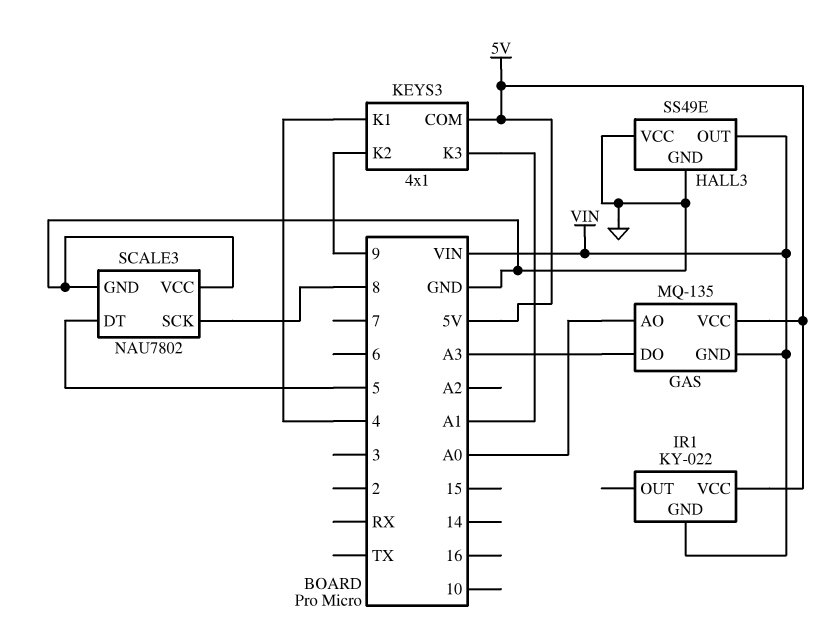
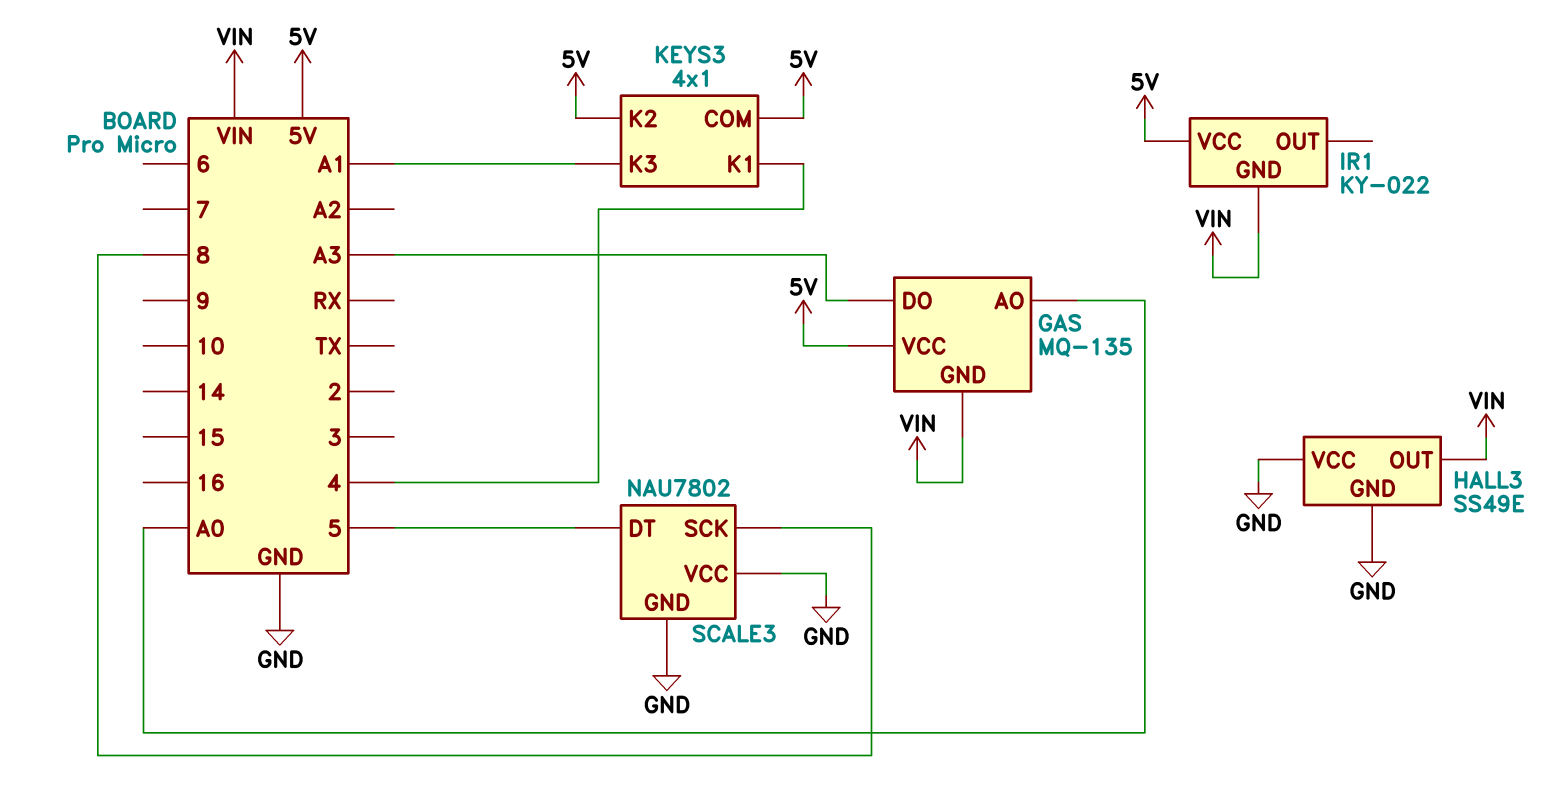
KEYS3 pin K2: 9 -> 5V

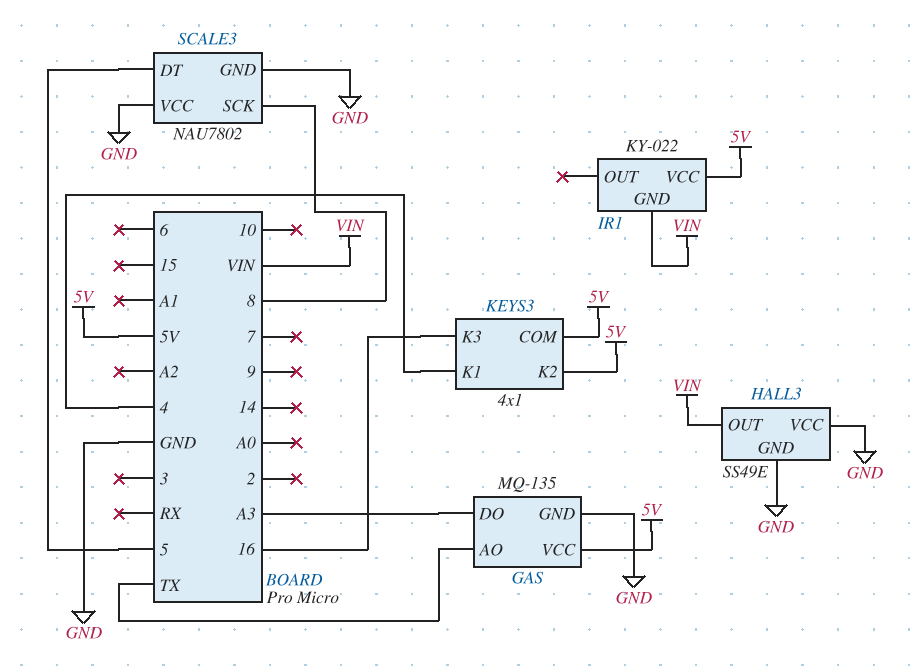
GAS pin AO: A0 -> TX
GAS pin GND: VIN -> GND
KEYS3 pin K3: A1 -> 16

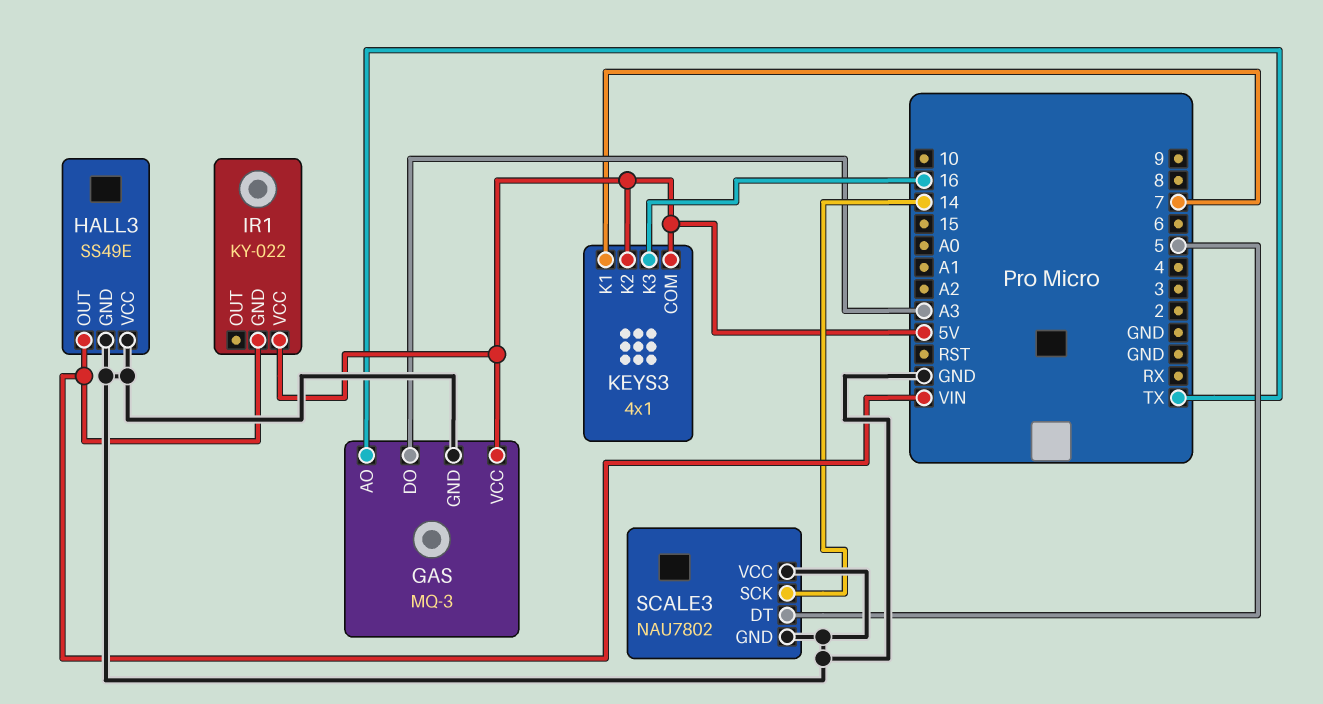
GAS: MQ-135 -> MQ-3
KEYS3 pin K1: 4 -> 7
SCALE3 pin SCK: 8 -> 14

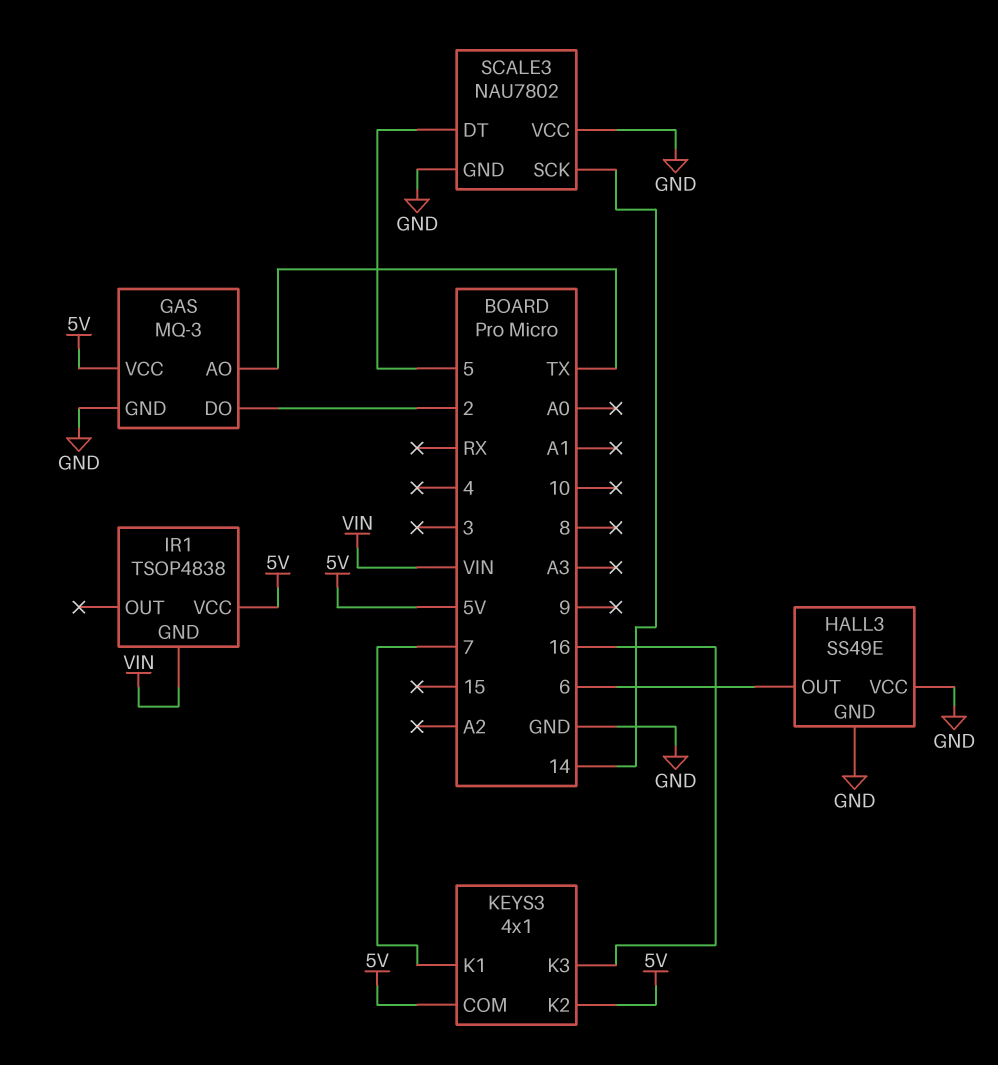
GAS pin DO: A3 -> 2
HALL3 pin OUT: VIN -> 6
IR1: KY-022 -> TSOP4838

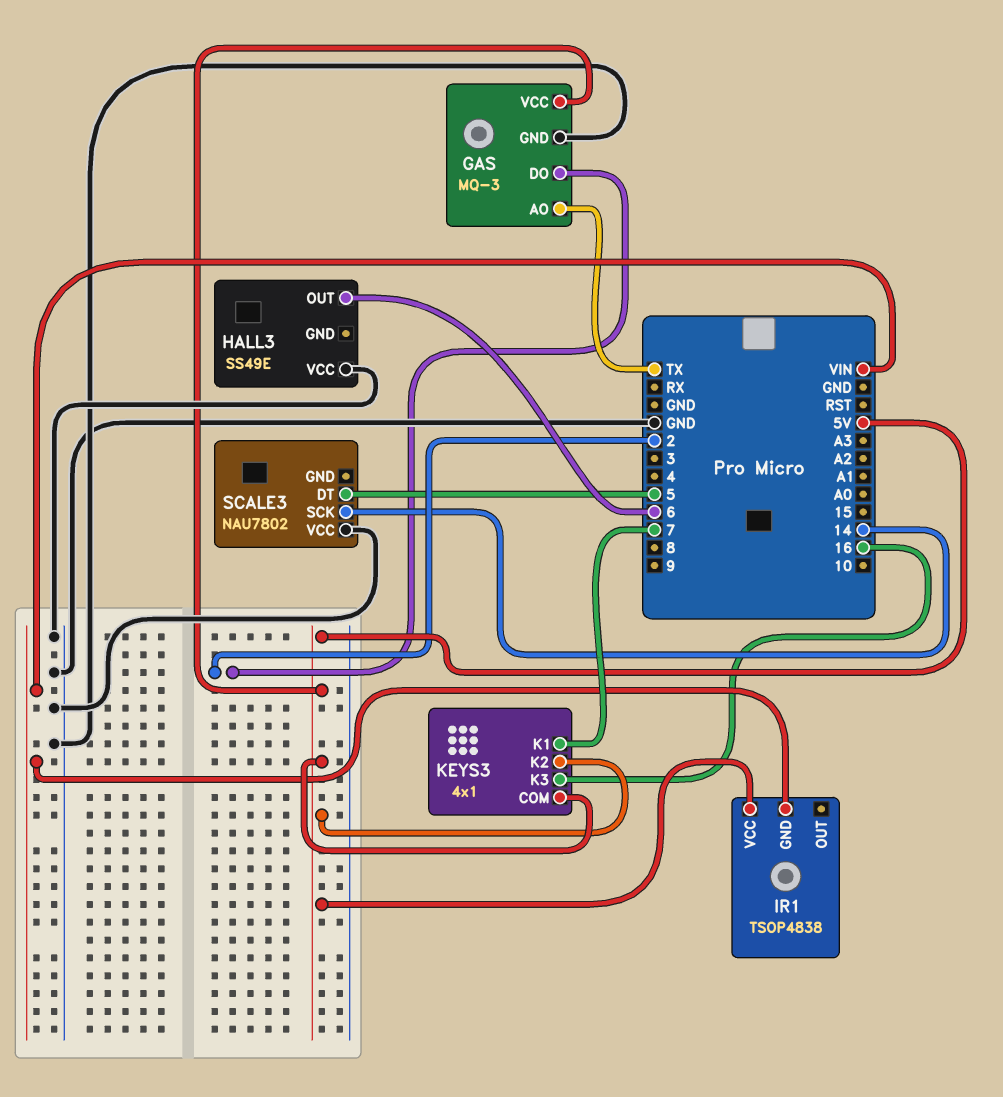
HALL3 pin GND: GND -> none
SCALE3 pin GND: GND -> none

